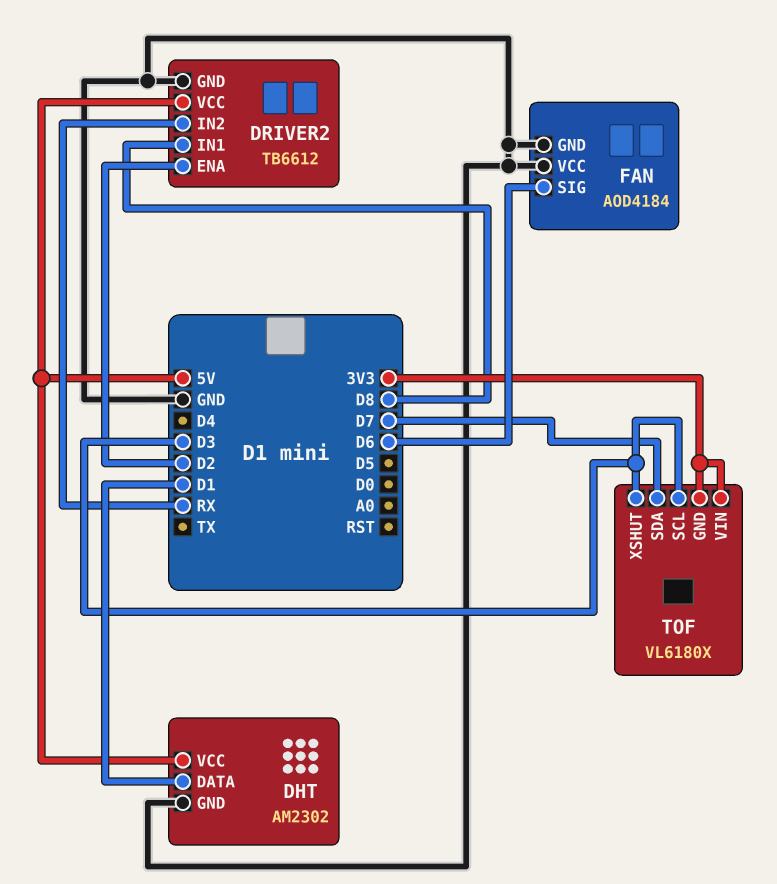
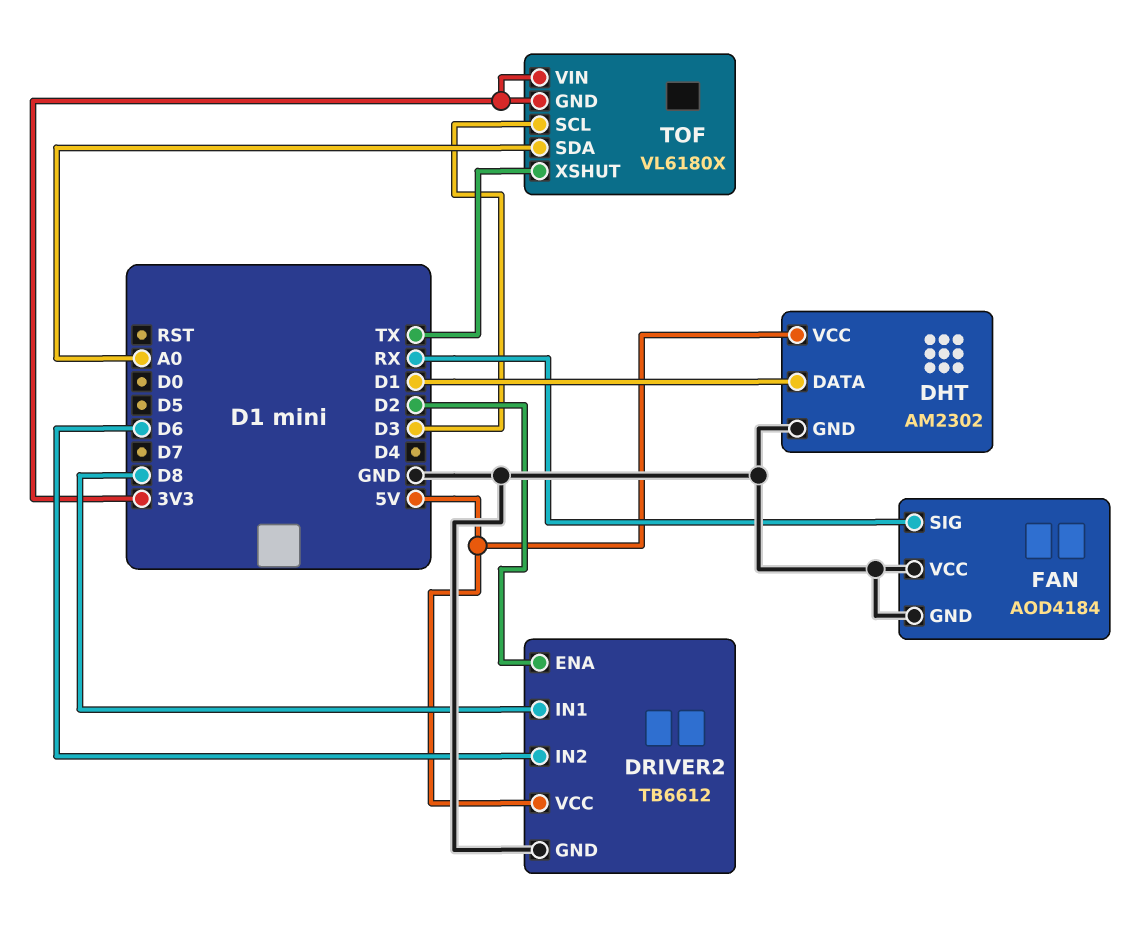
DRIVER2 pin IN2: RX -> D6
FAN pin SIG: D6 -> RX
TOF pin SDA: D7 -> A0
TOF pin XSHUT: D3 -> TX

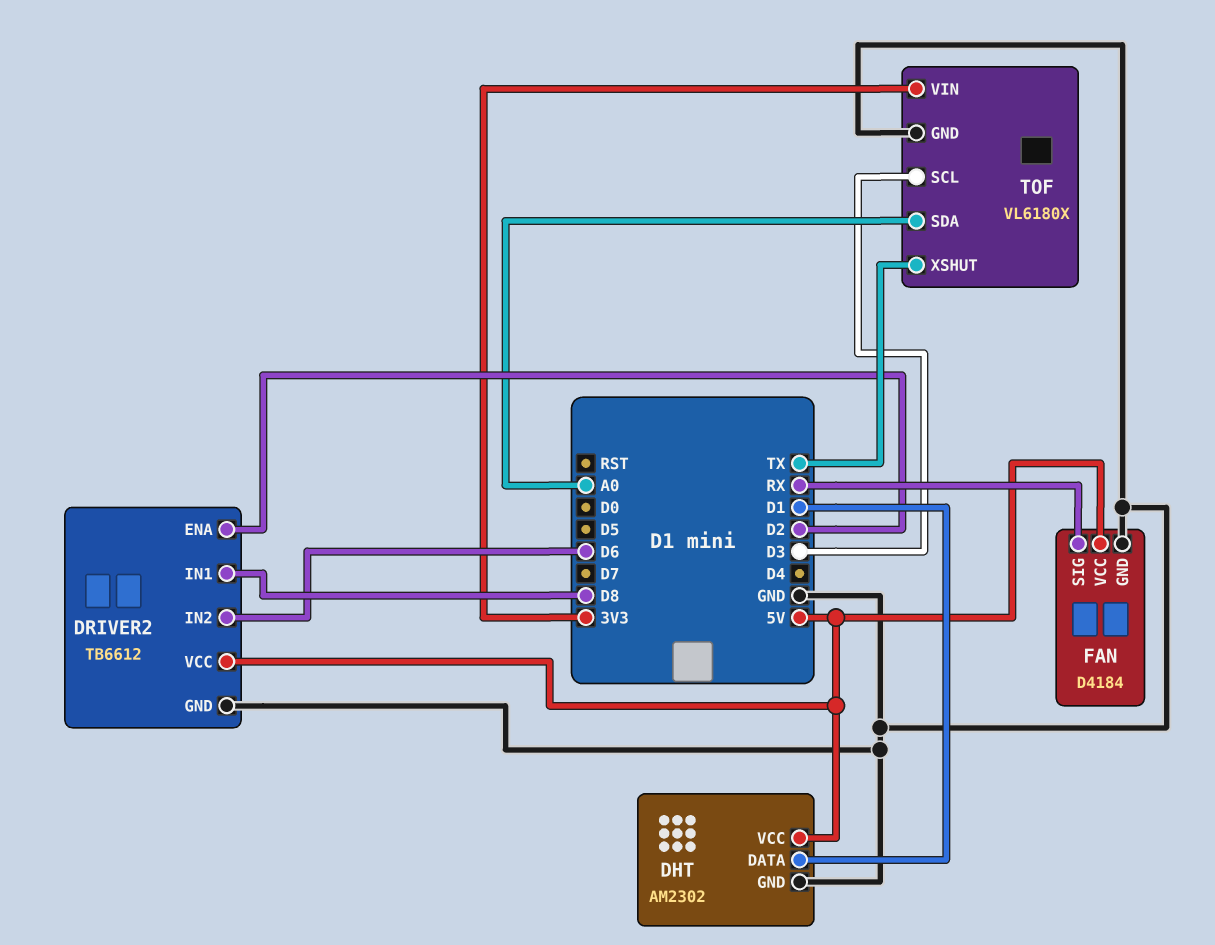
FAN: AOD4184 -> D4184
FAN pin VCC: GND -> 5V
TOF pin GND: 3V3 -> GND

